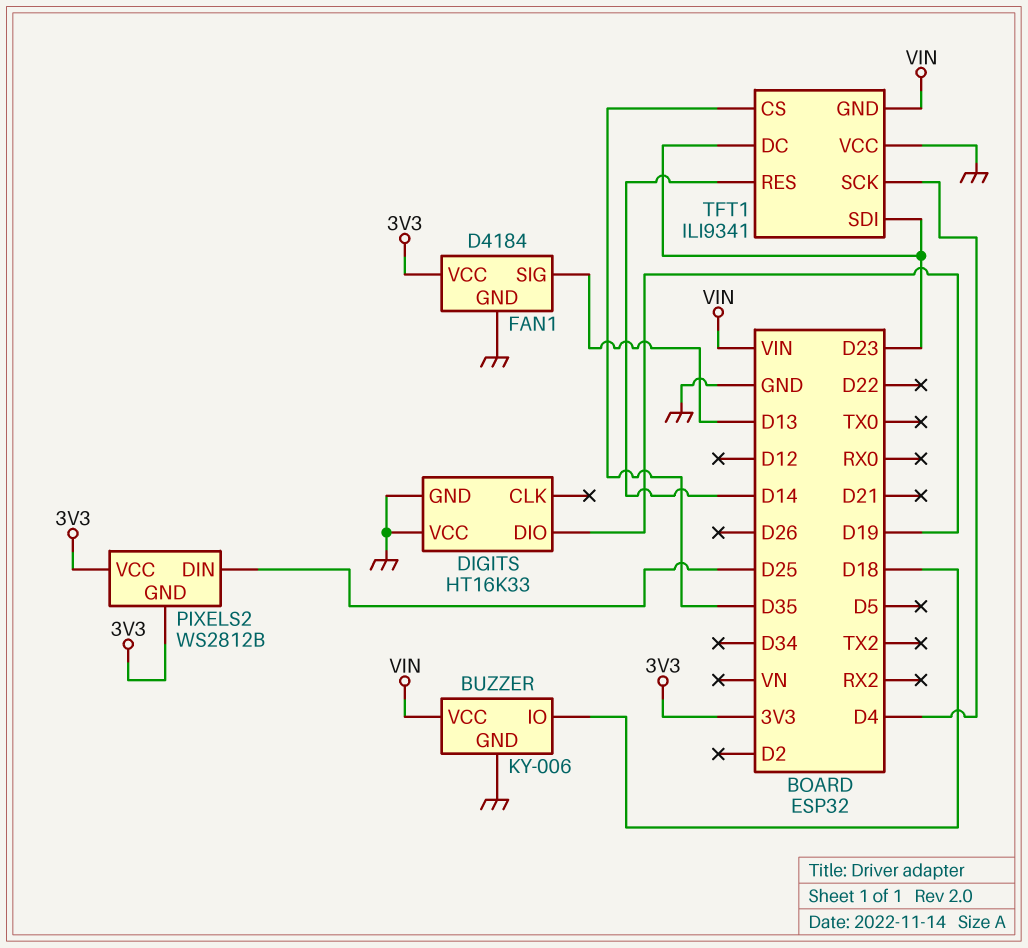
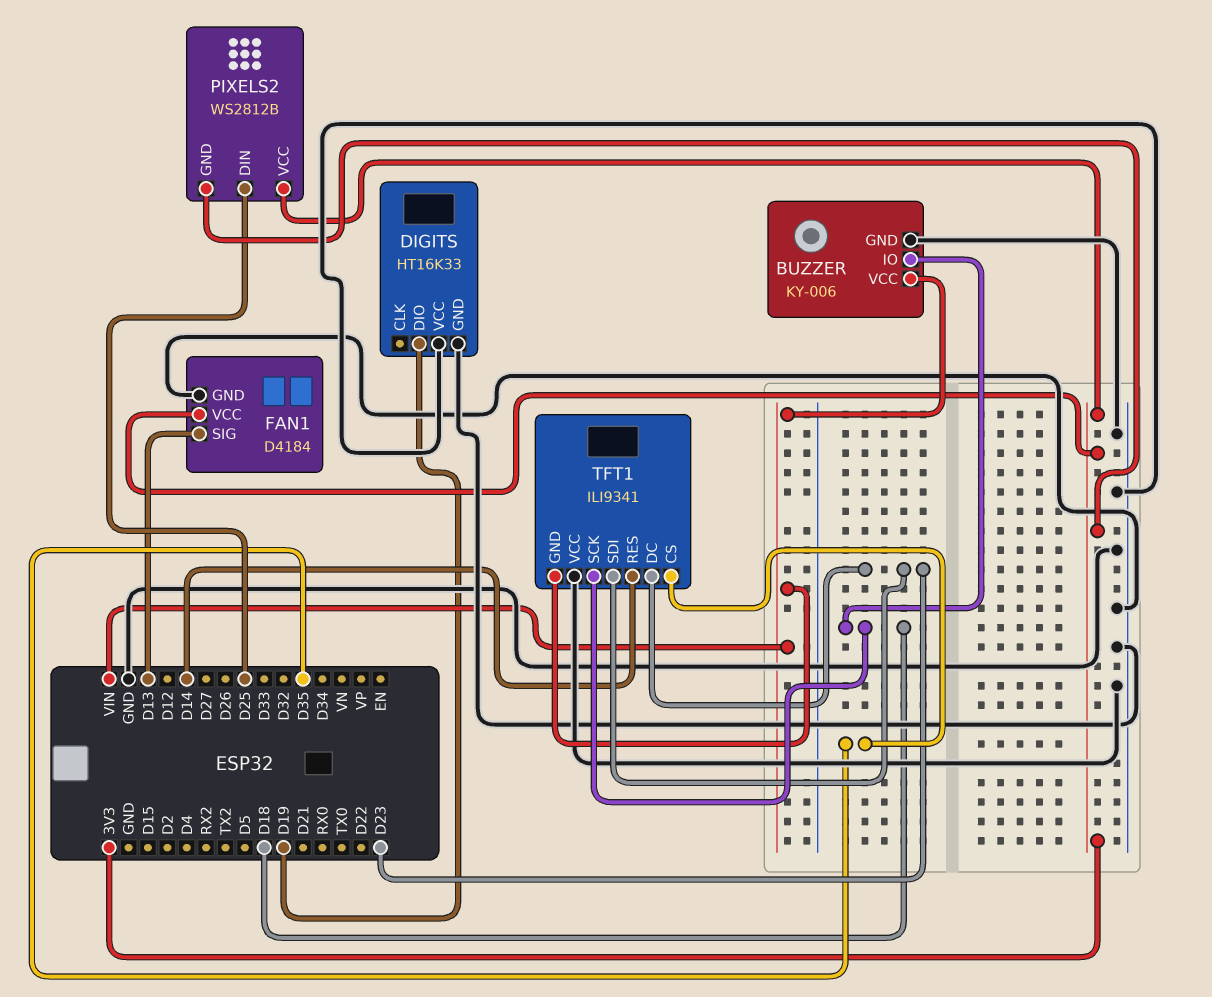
TFT1 pin SCK: D4 -> D18

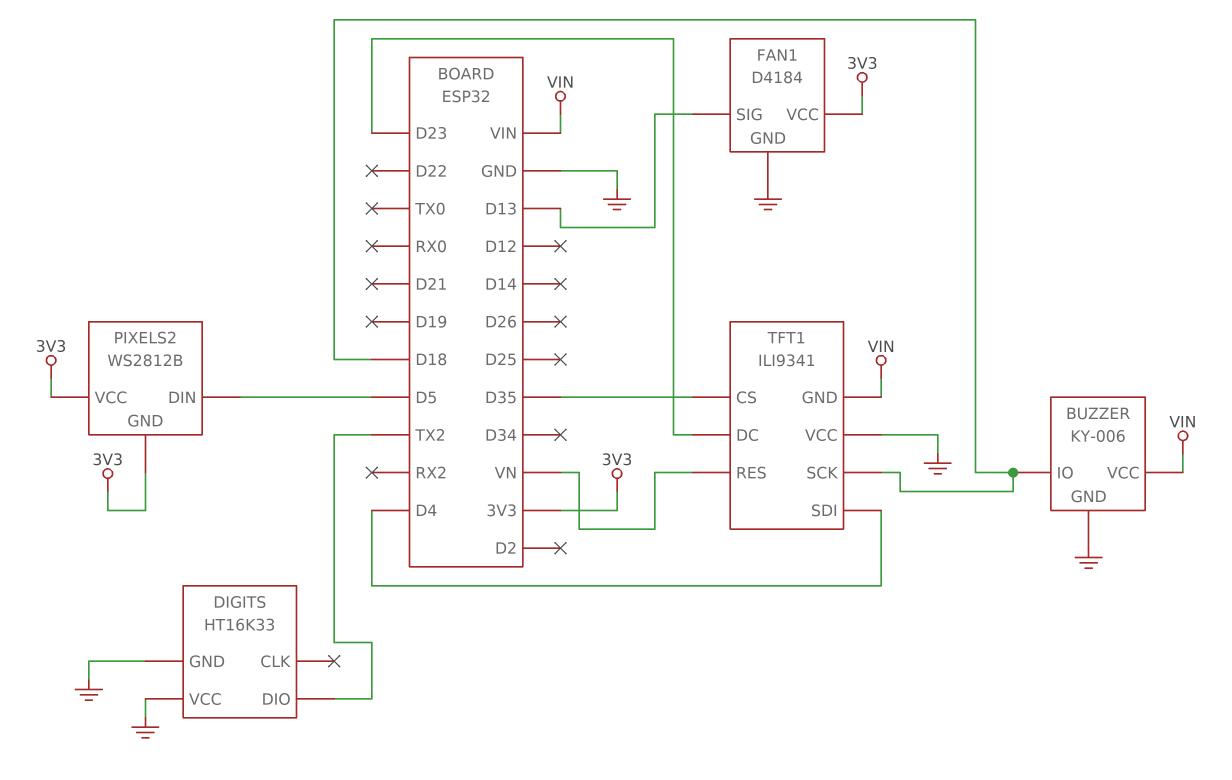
DIGITS pin DIO: D19 -> TX2
PIXELS2 pin DIN: D25 -> D5
TFT1 pin RES: D14 -> VN
TFT1 pin SDI: D23 -> D4

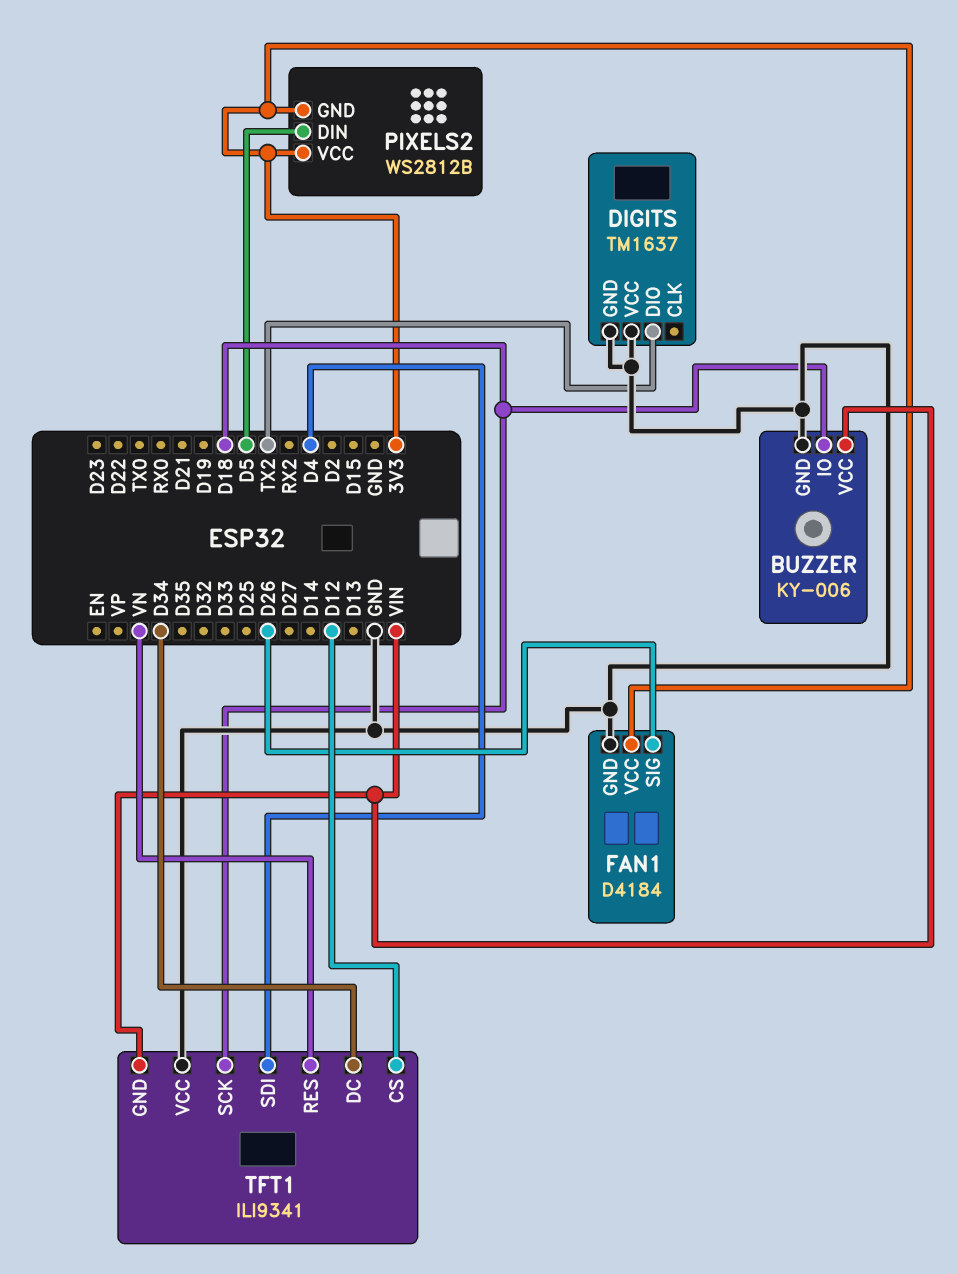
DIGITS: HT16K33 -> TM1637
FAN1 pin SIG: D13 -> D26
TFT1 pin CS: D35 -> D12
TFT1 pin DC: D23 -> D34

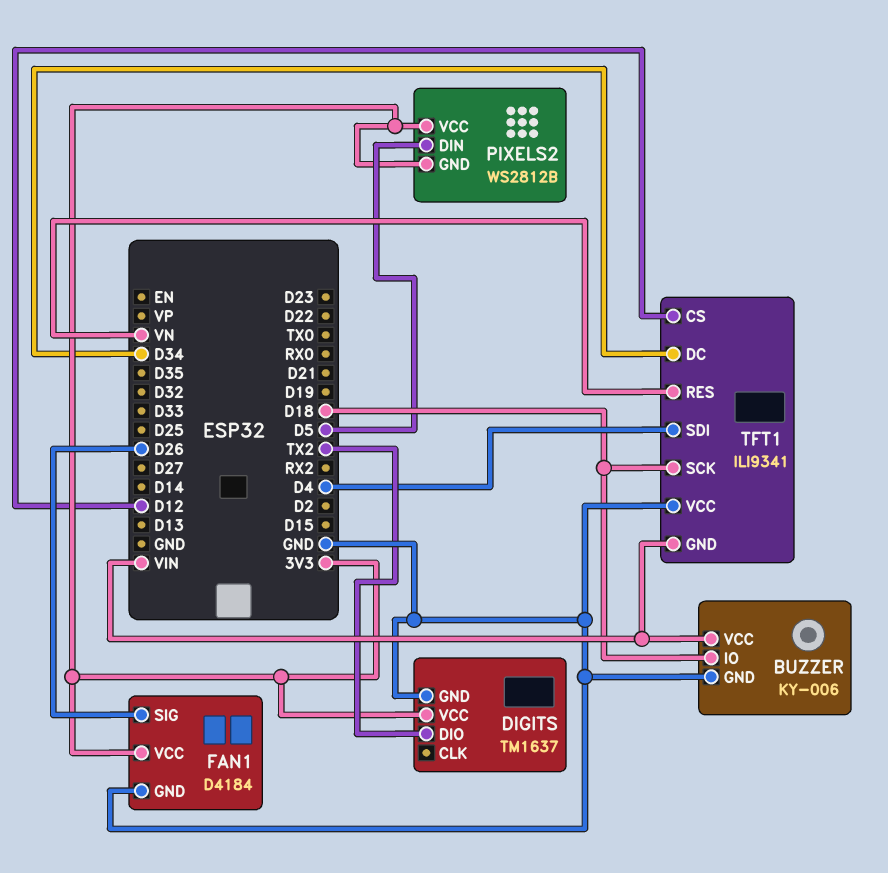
DIGITS pin VCC: GND -> 3V3

